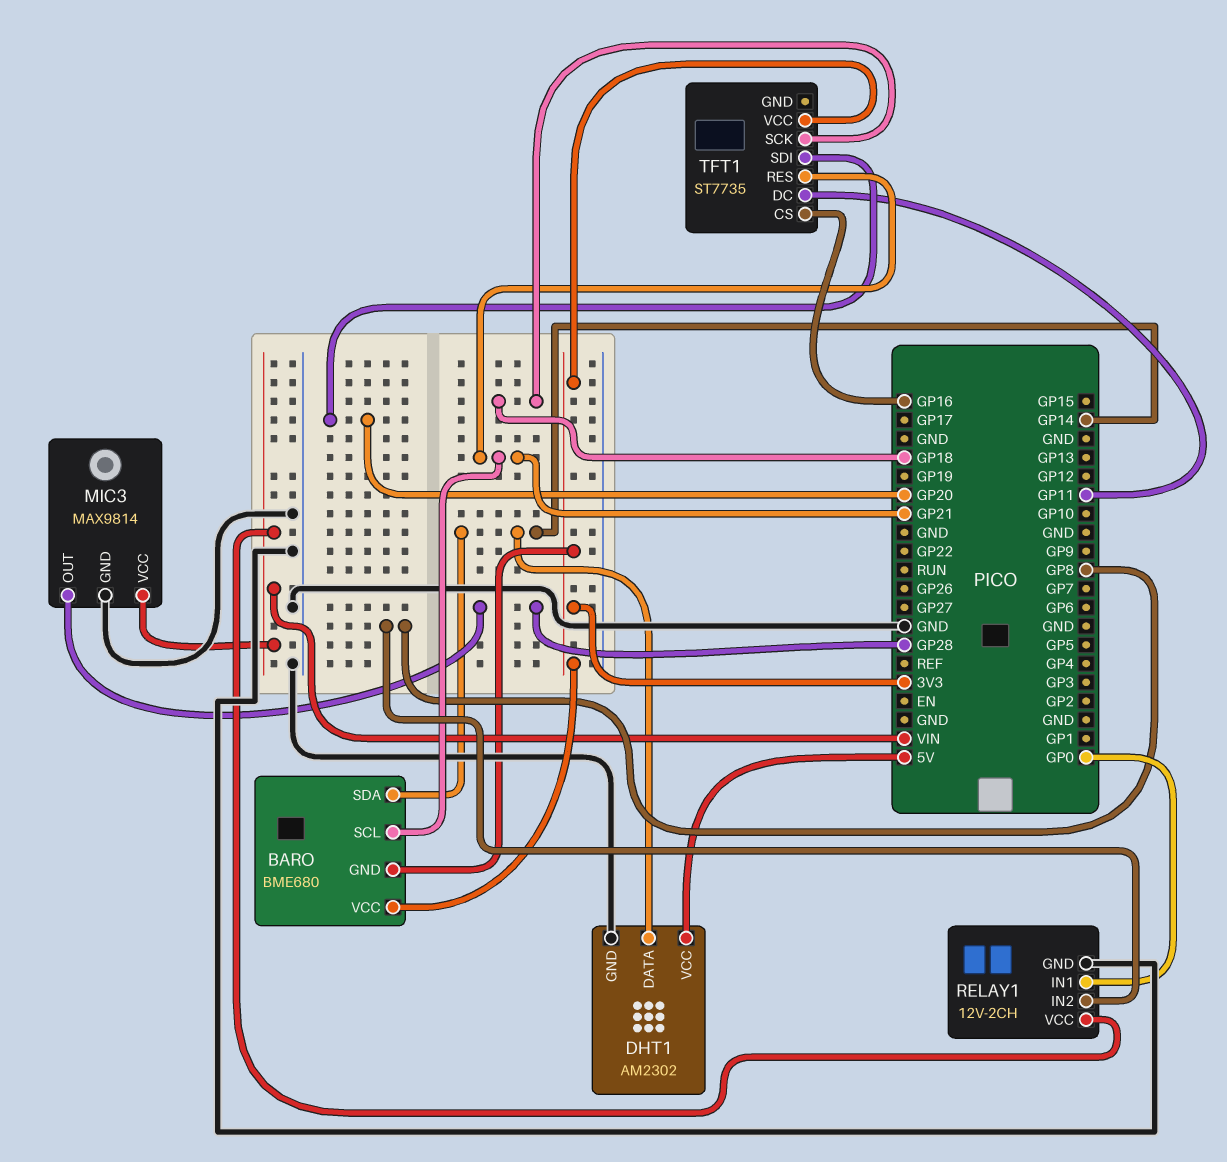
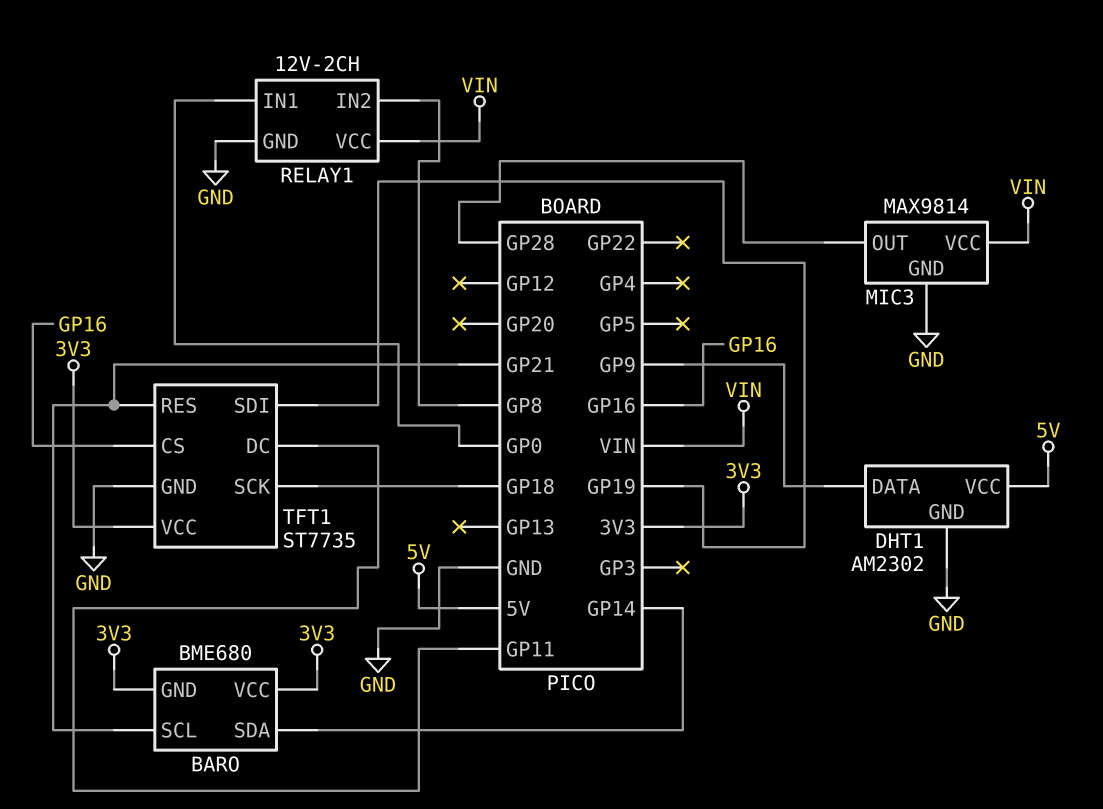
DHT1 pin DATA: GP14 -> GP9
TFT1 pin GND: none -> GND
TFT1 pin SDI: GP20 -> GP19

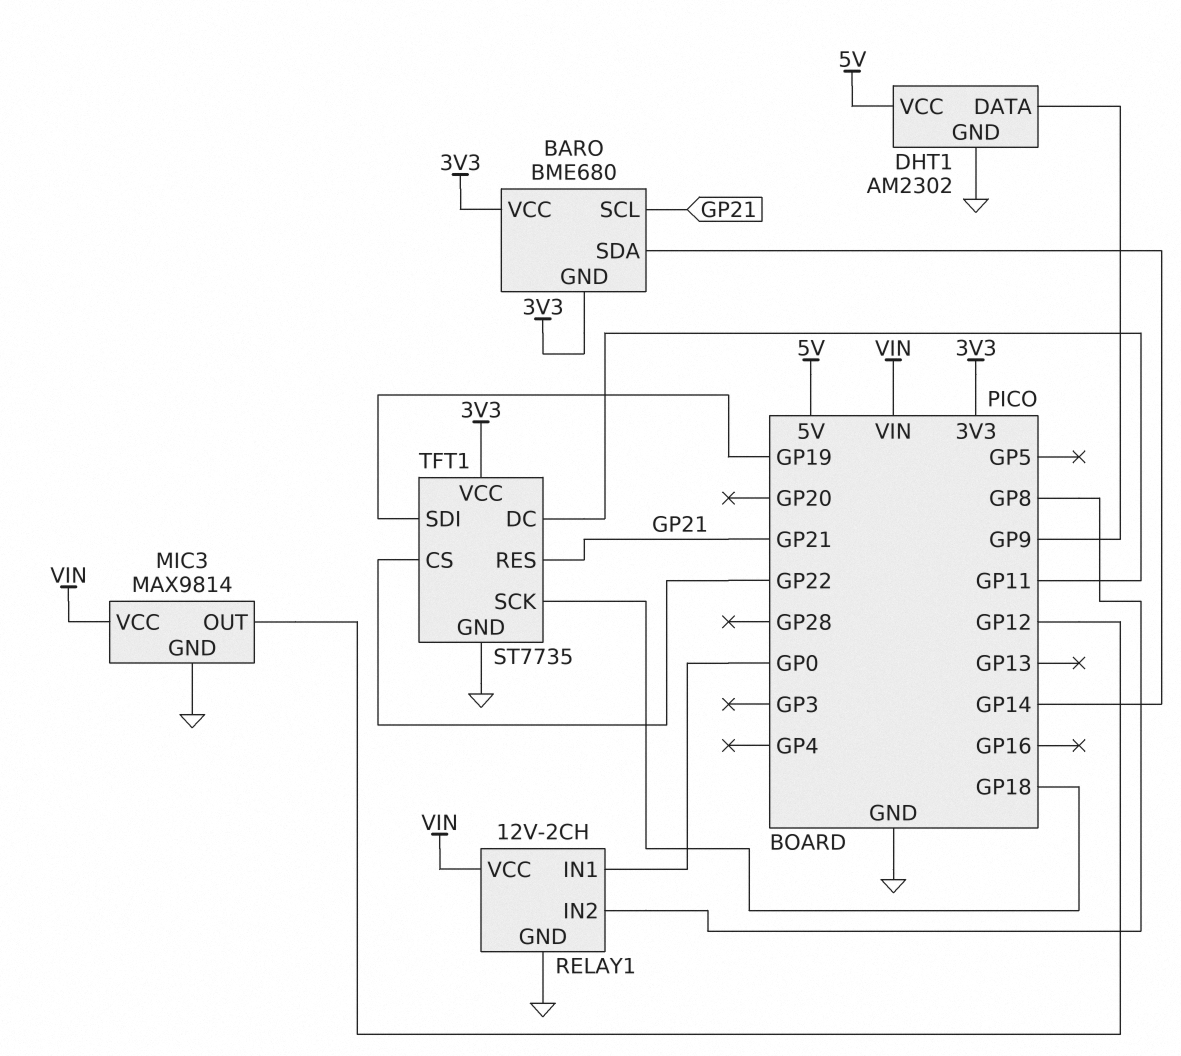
MIC3 pin OUT: GP28 -> GP12
TFT1 pin CS: GP16 -> GP22

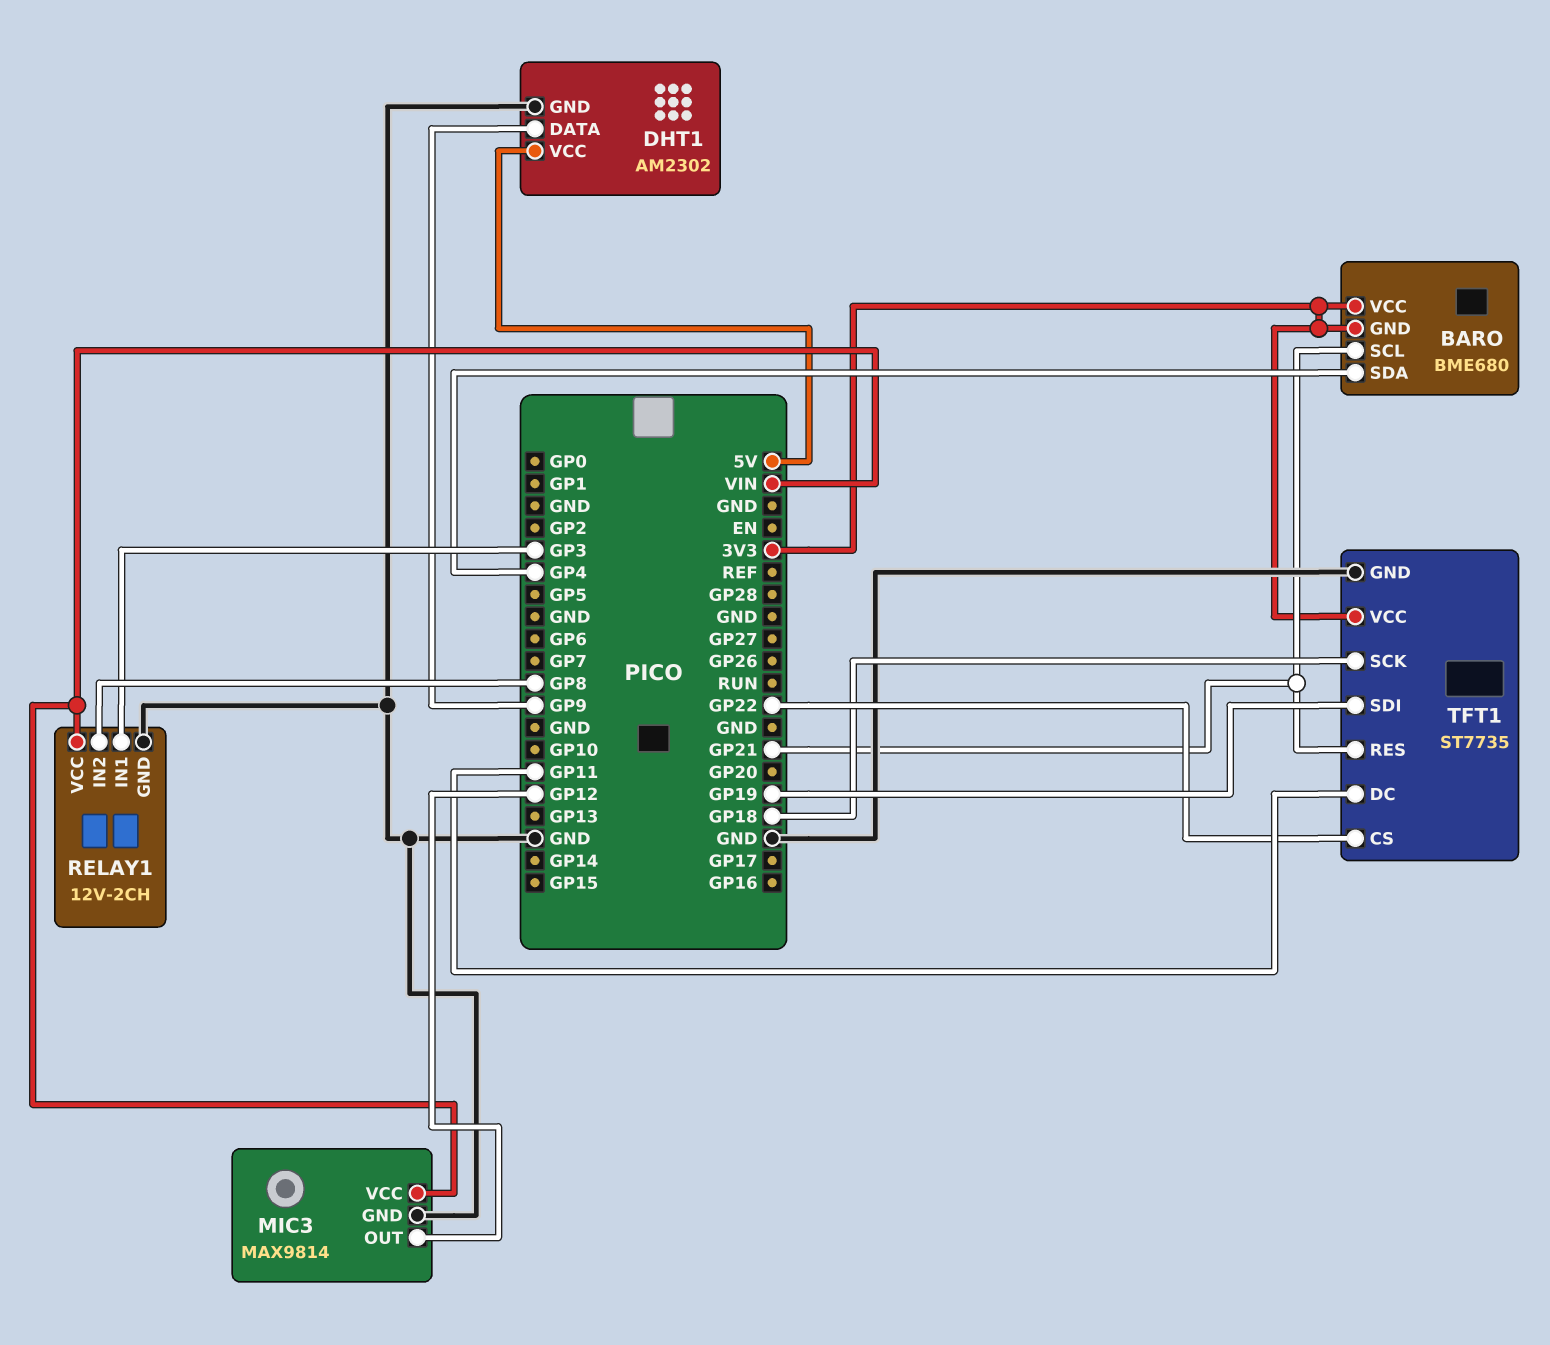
BARO pin SDA: GP14 -> GP4
RELAY1 pin IN1: GP0 -> GP3

